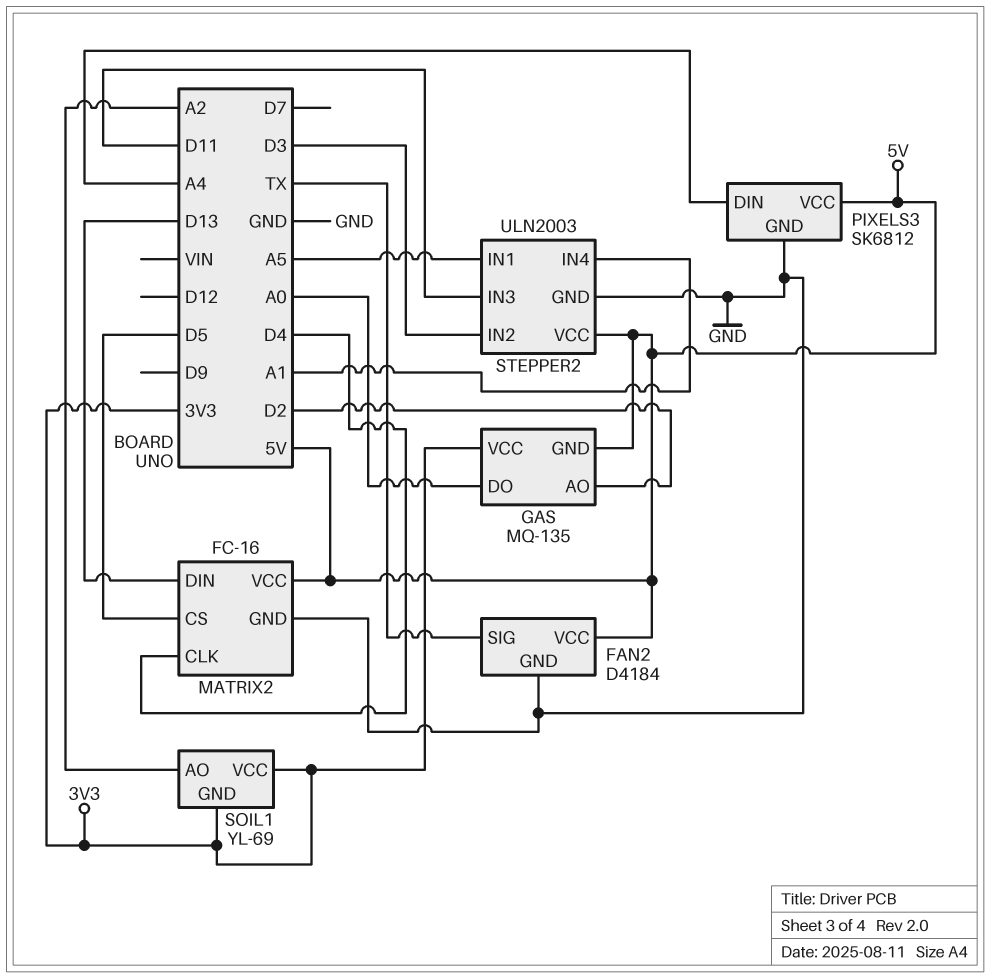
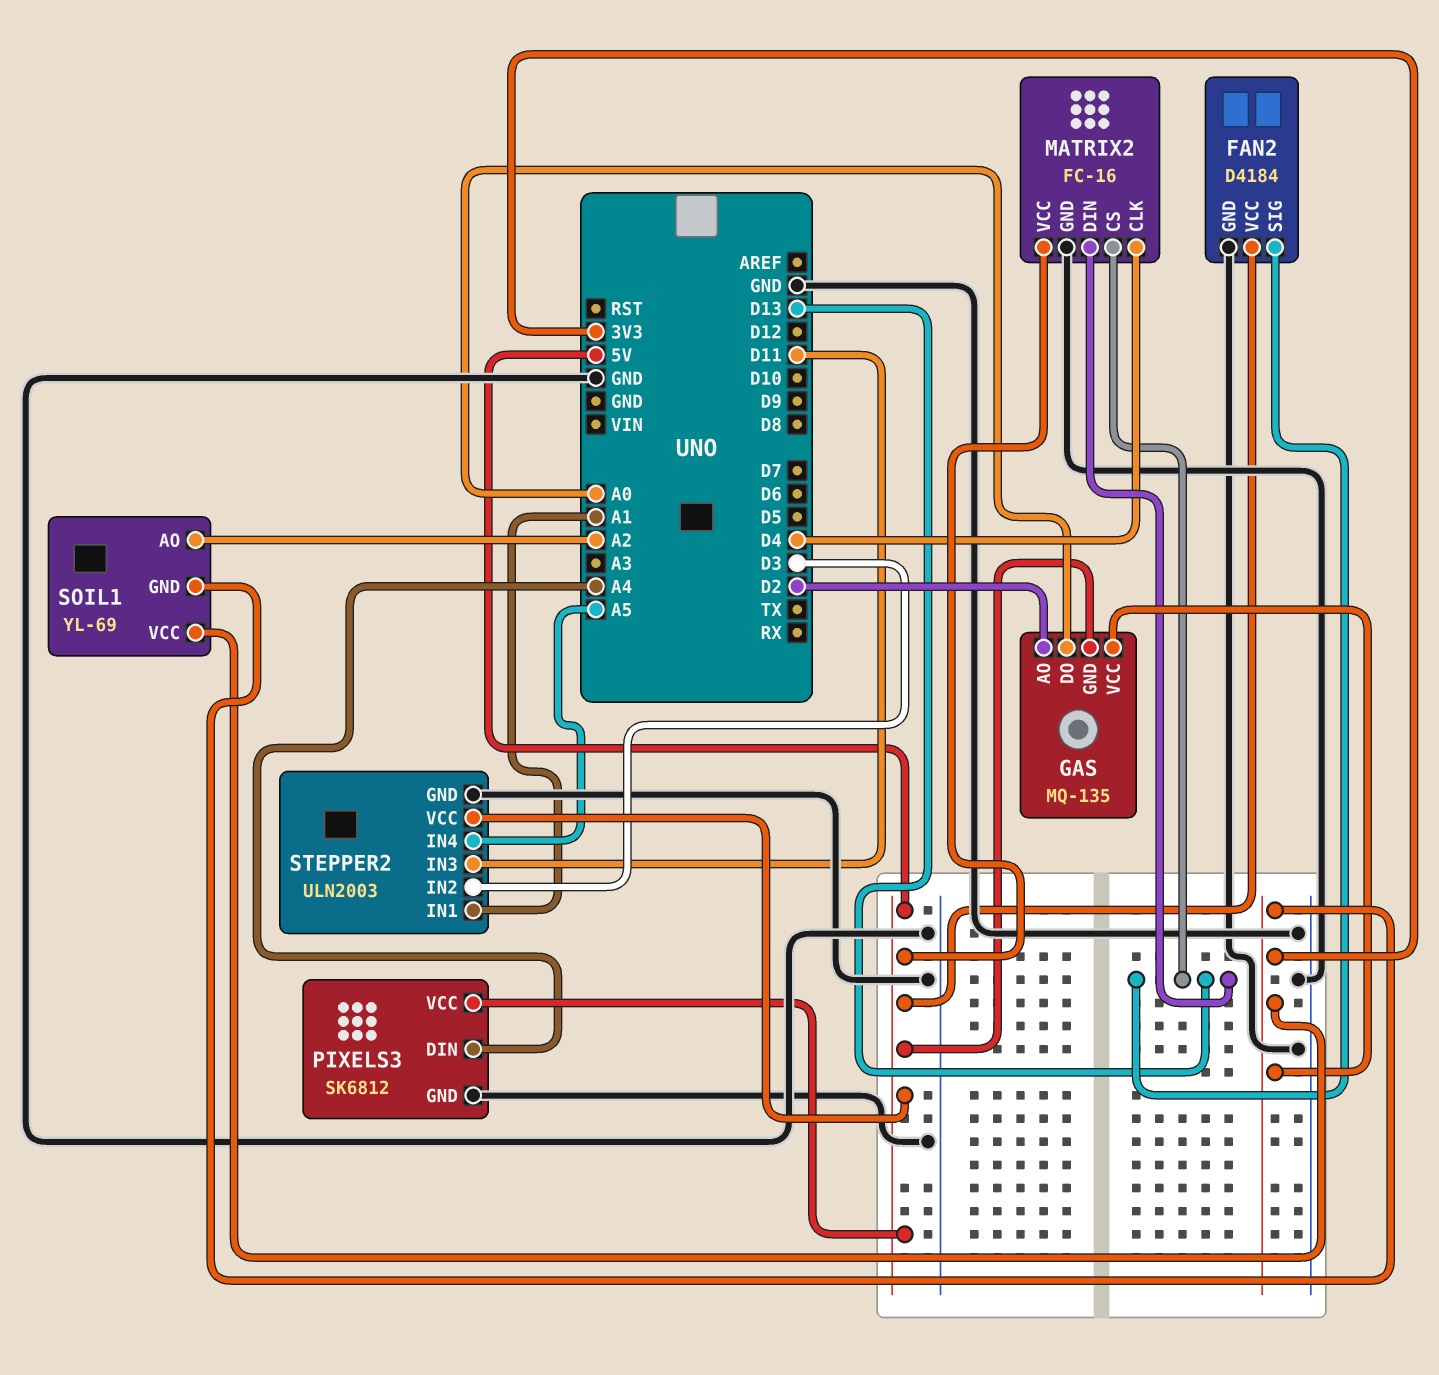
FAN2 pin SIG: TX -> D13
MATRIX2 pin CS: D5 -> D13
STEPPER2 pin IN1: A5 -> A1
STEPPER2 pin IN4: A1 -> A5

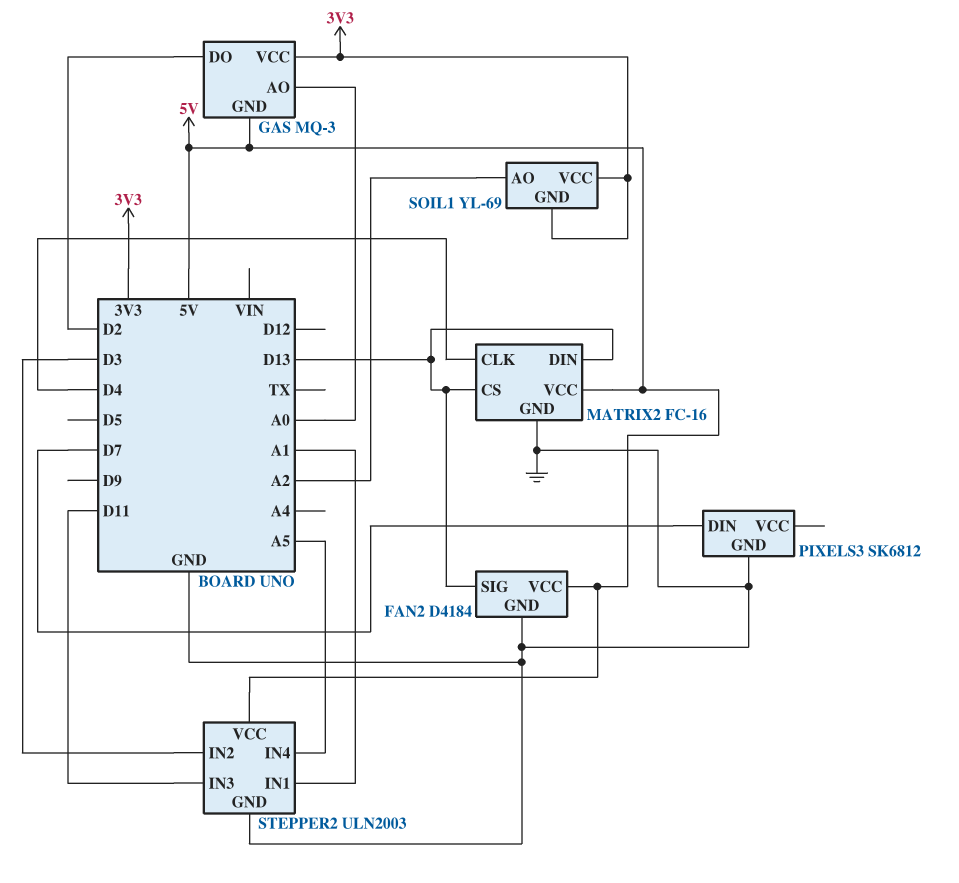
GAS: MQ-135 -> MQ-3
GAS pin AO: D2 -> A0
GAS pin DO: A0 -> D2
PIXELS3 pin DIN: A4 -> D7
PIXELS3 pin VCC: 5V -> none

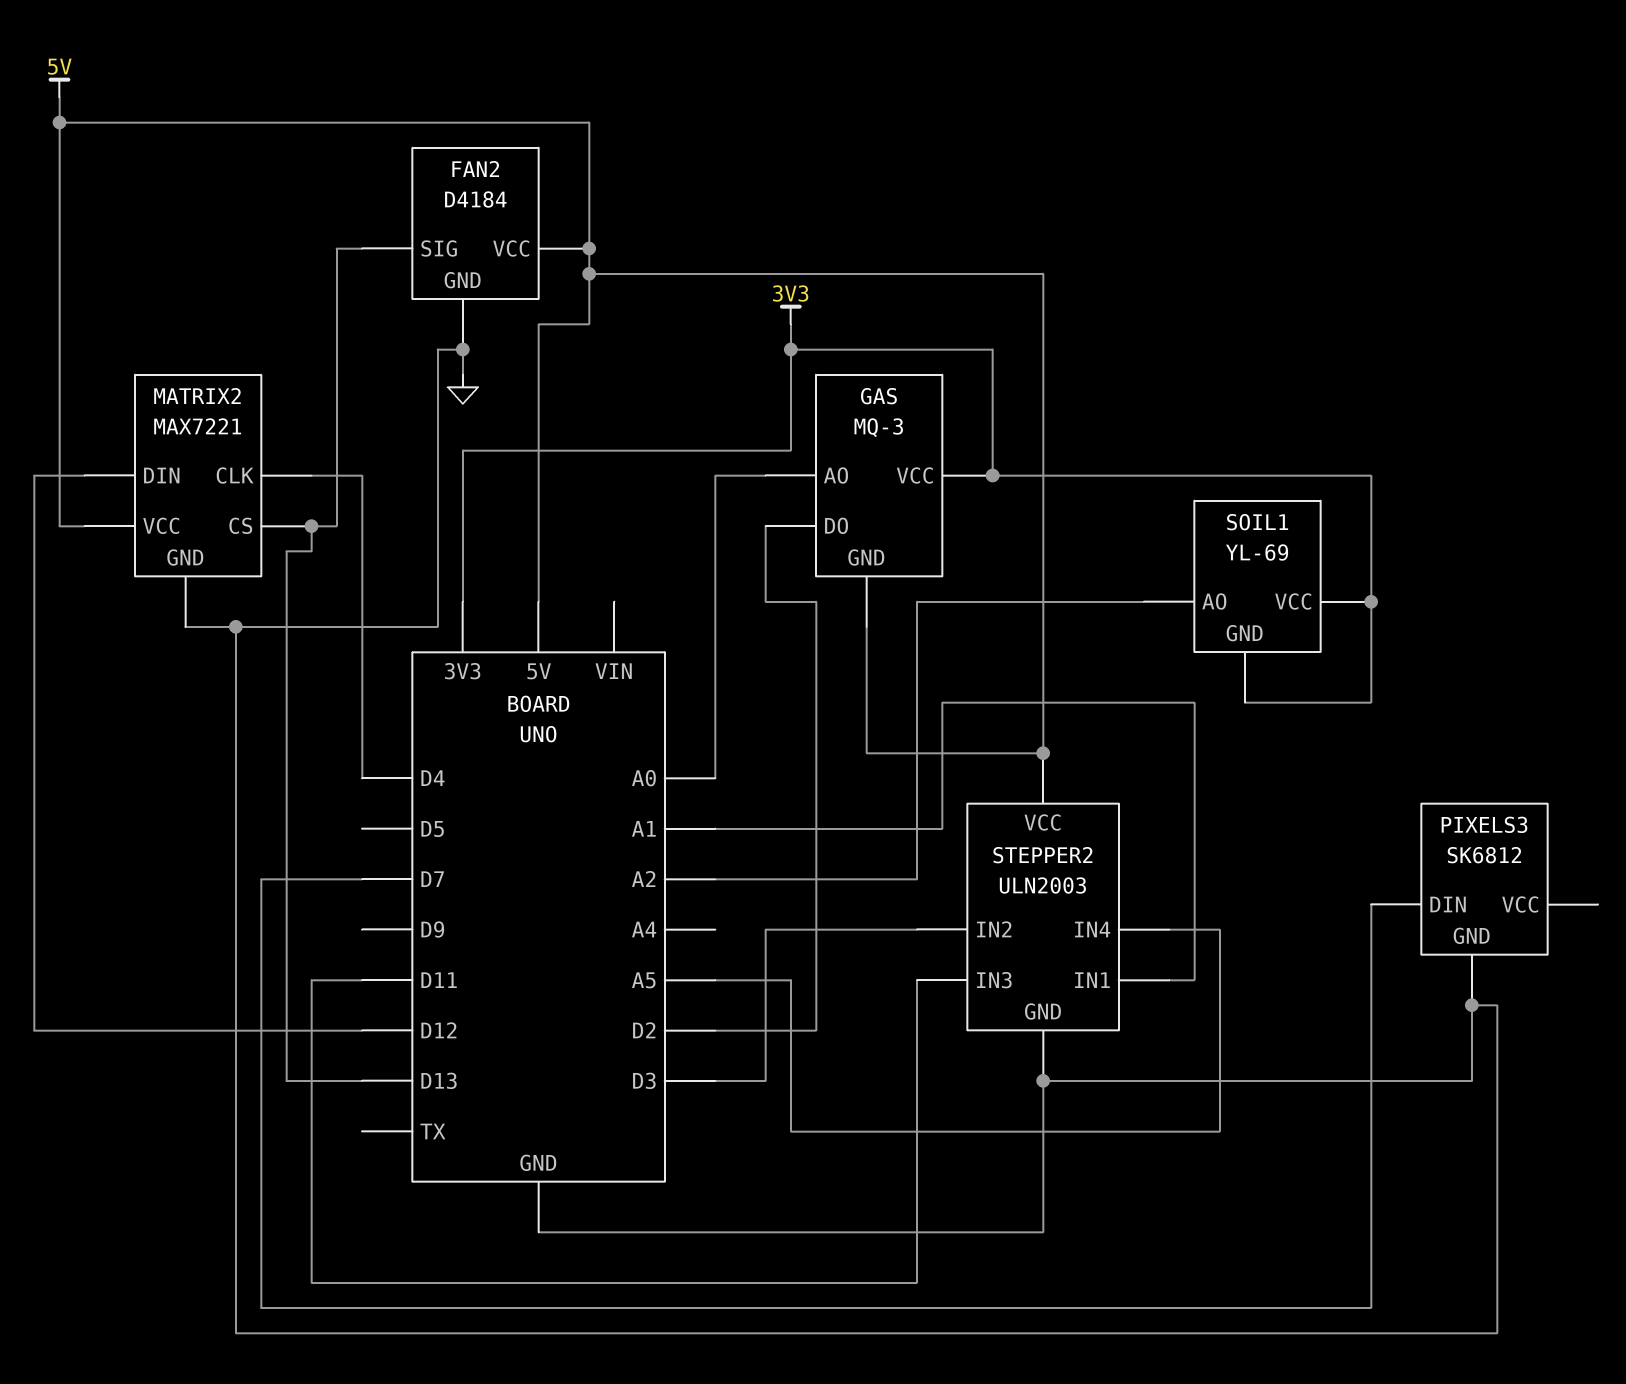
MATRIX2: FC-16 -> MAX7221
MATRIX2 pin DIN: D13 -> D12

